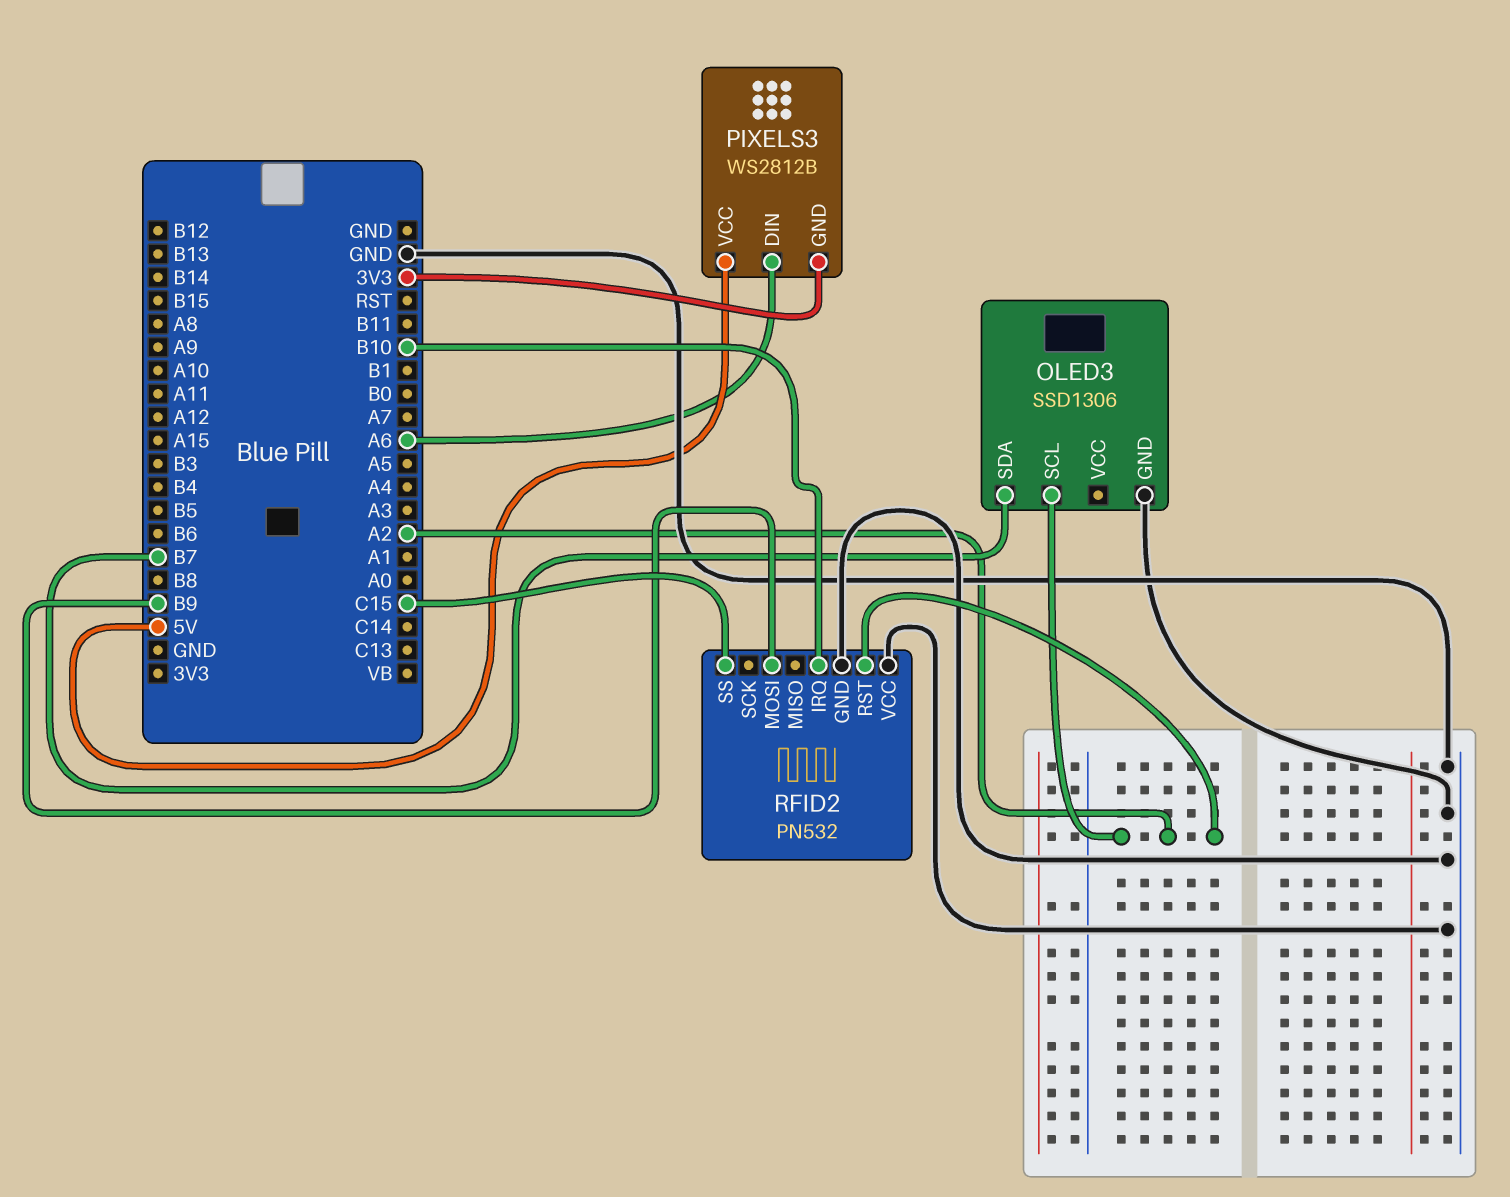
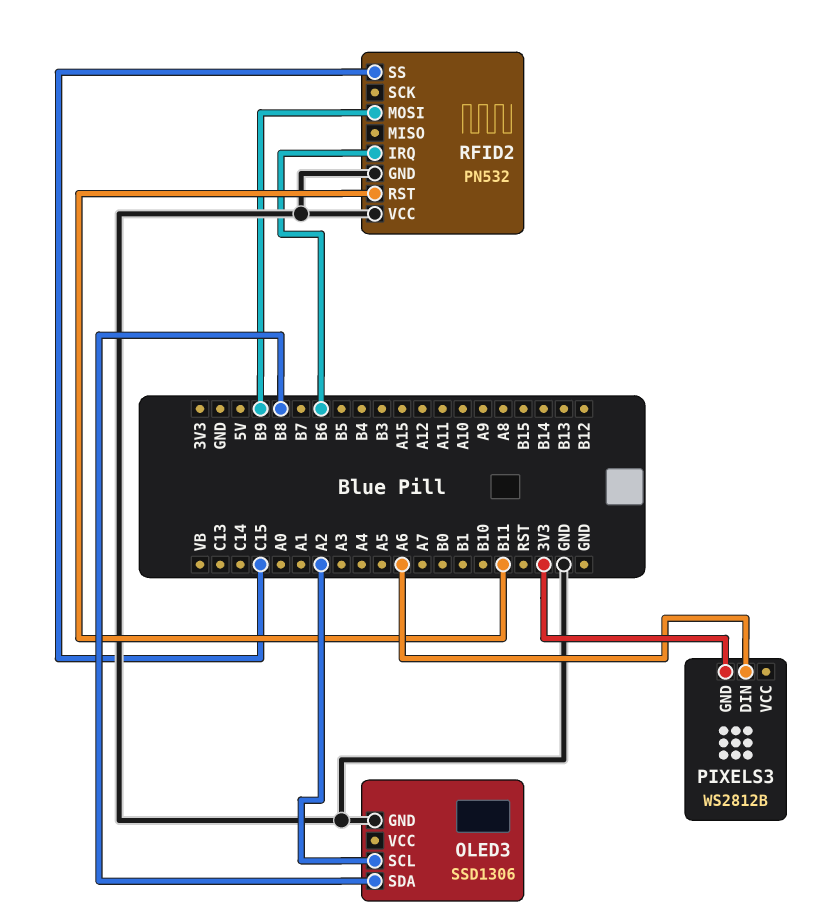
OLED3 pin SDA: B7 -> B8
PIXELS3 pin VCC: 5V -> none
RFID2 pin IRQ: B10 -> B6
RFID2 pin RST: A2 -> B11

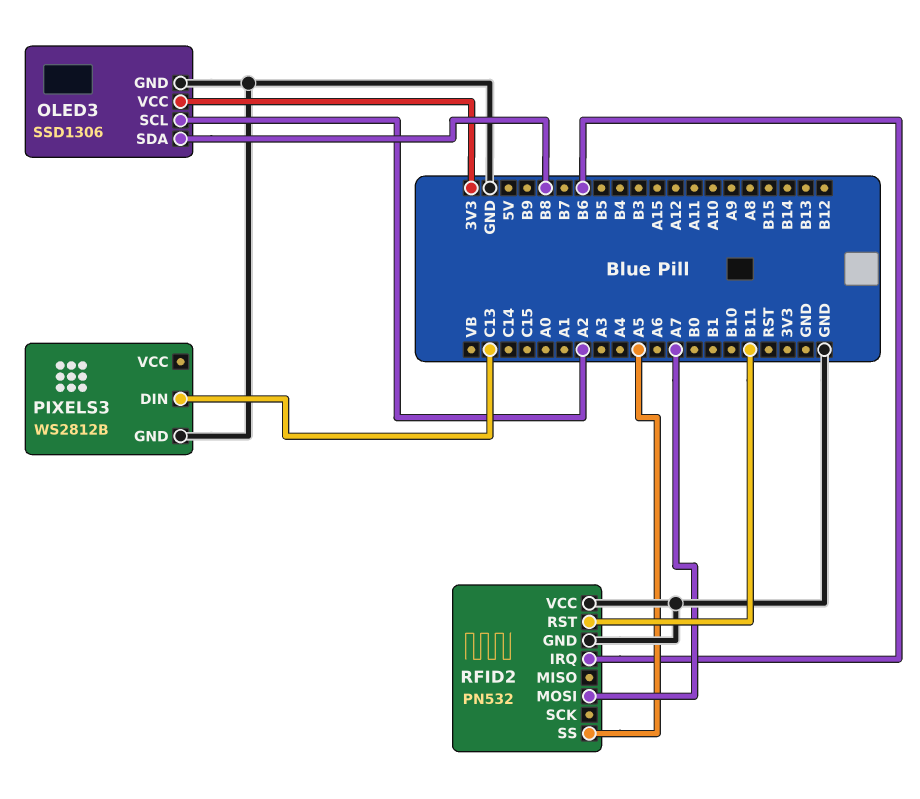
OLED3 pin VCC: none -> 3V3
PIXELS3 pin DIN: A6 -> C13
PIXELS3 pin GND: 3V3 -> GND
RFID2 pin MOSI: B9 -> A7
RFID2 pin SS: C15 -> A5

